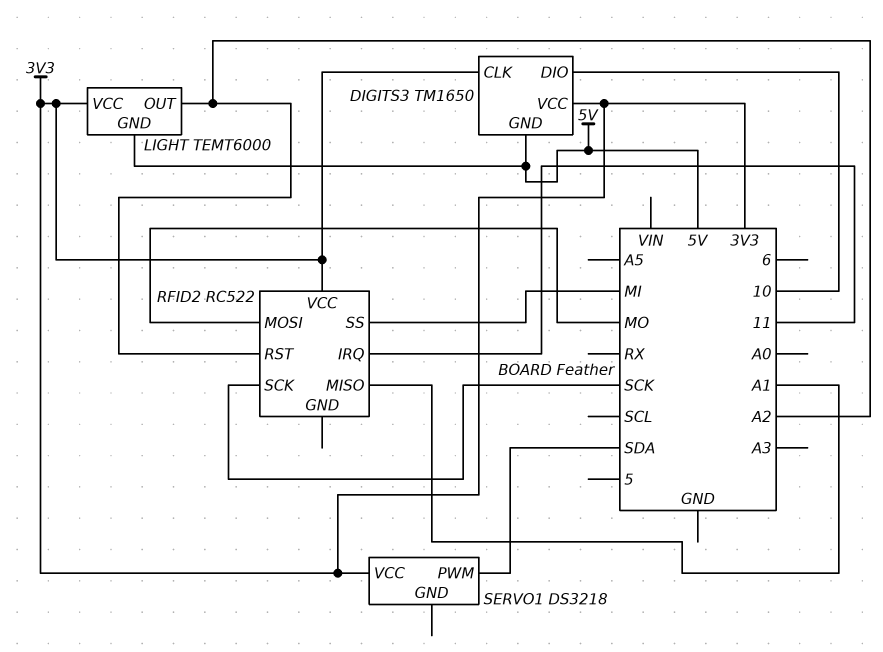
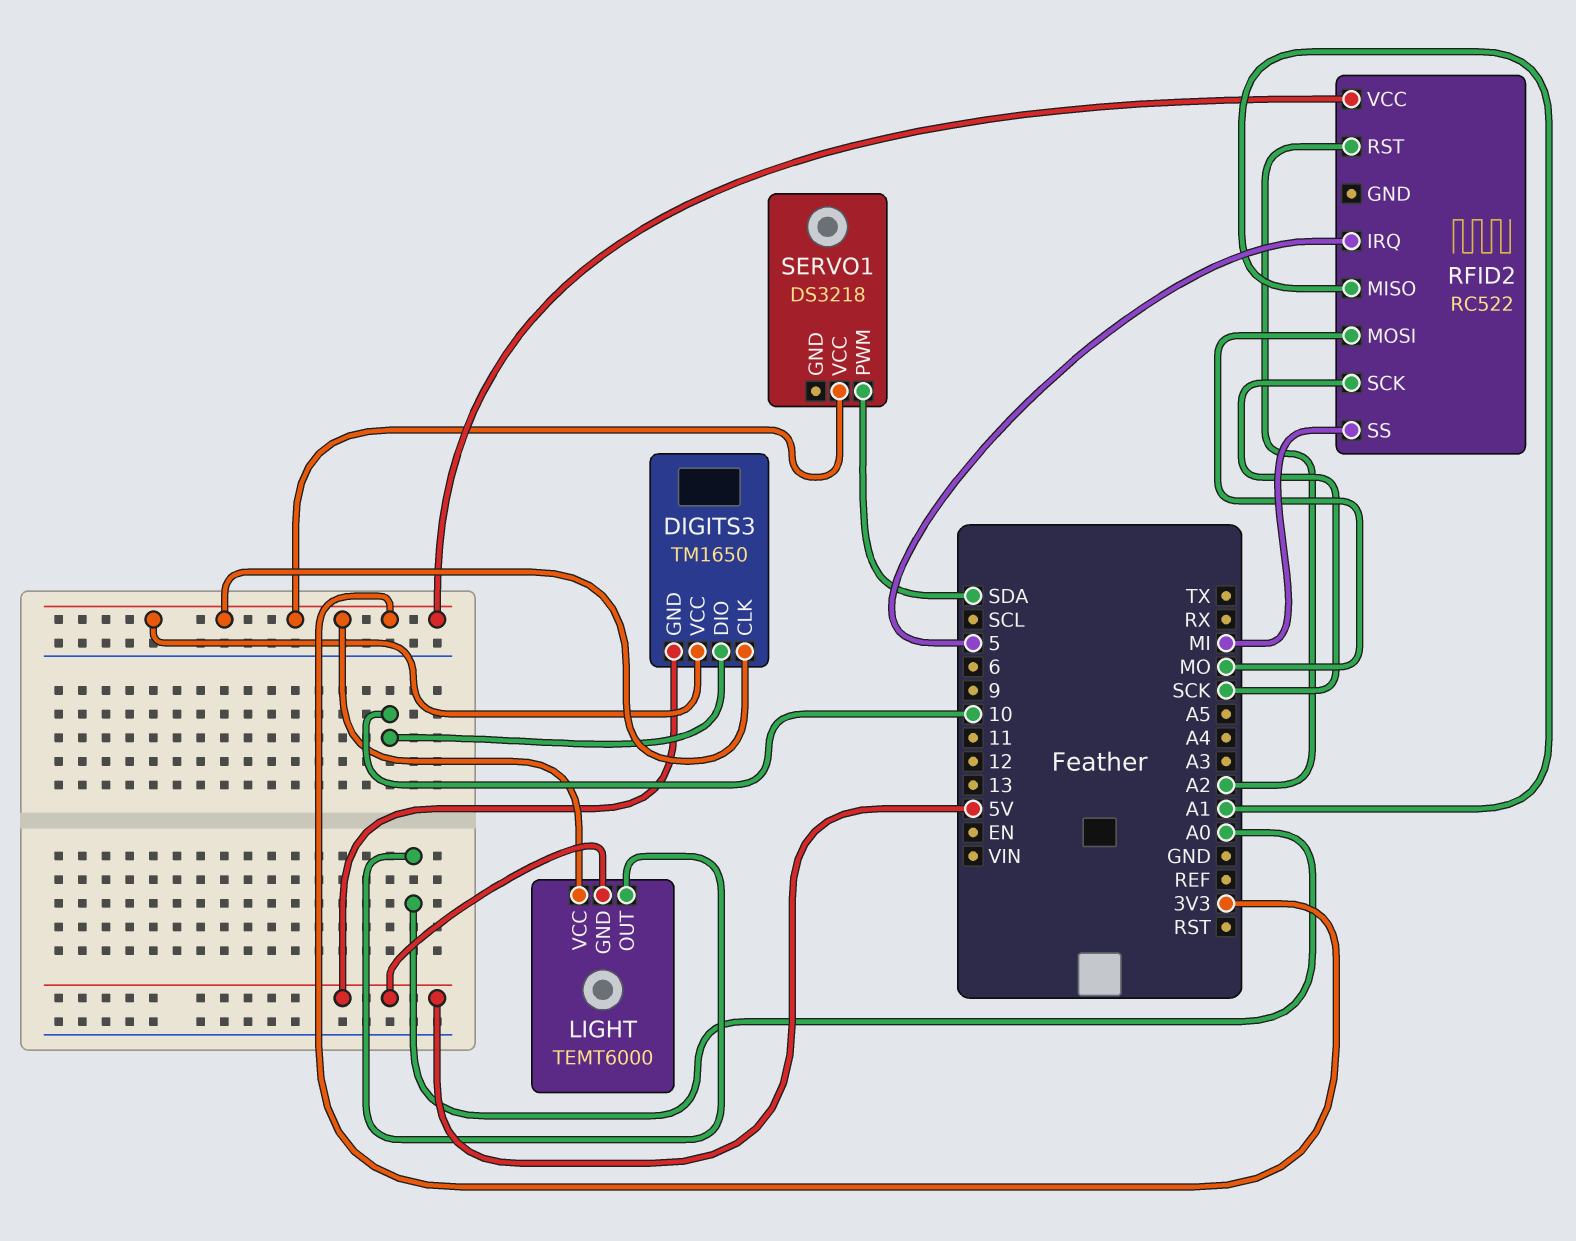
LIGHT pin OUT: A2 -> A0
RFID2 pin IRQ: 11 -> 5

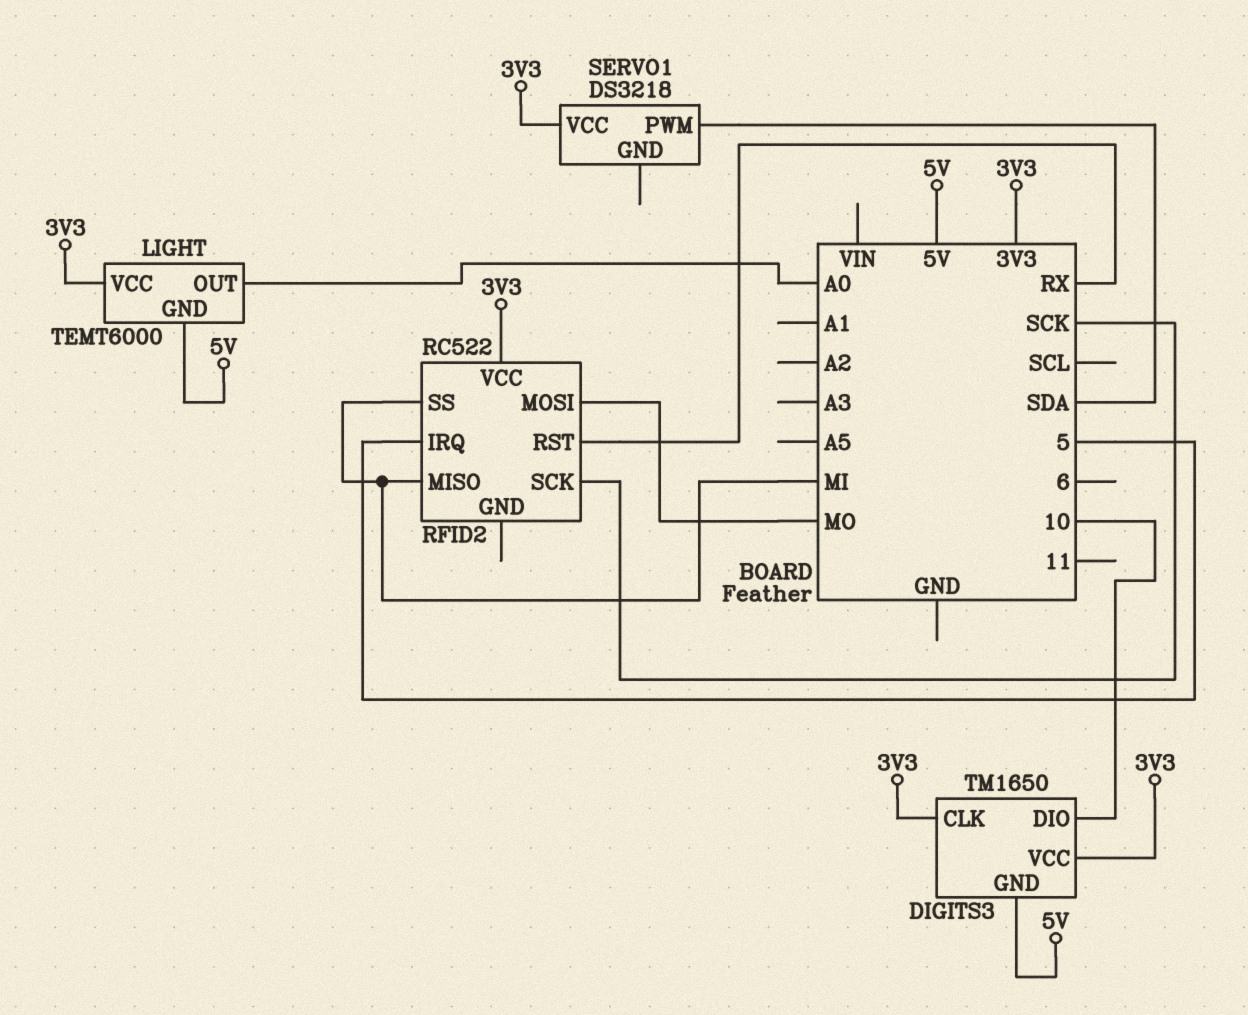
RFID2 pin MISO: A1 -> MI
RFID2 pin RST: A2 -> RX

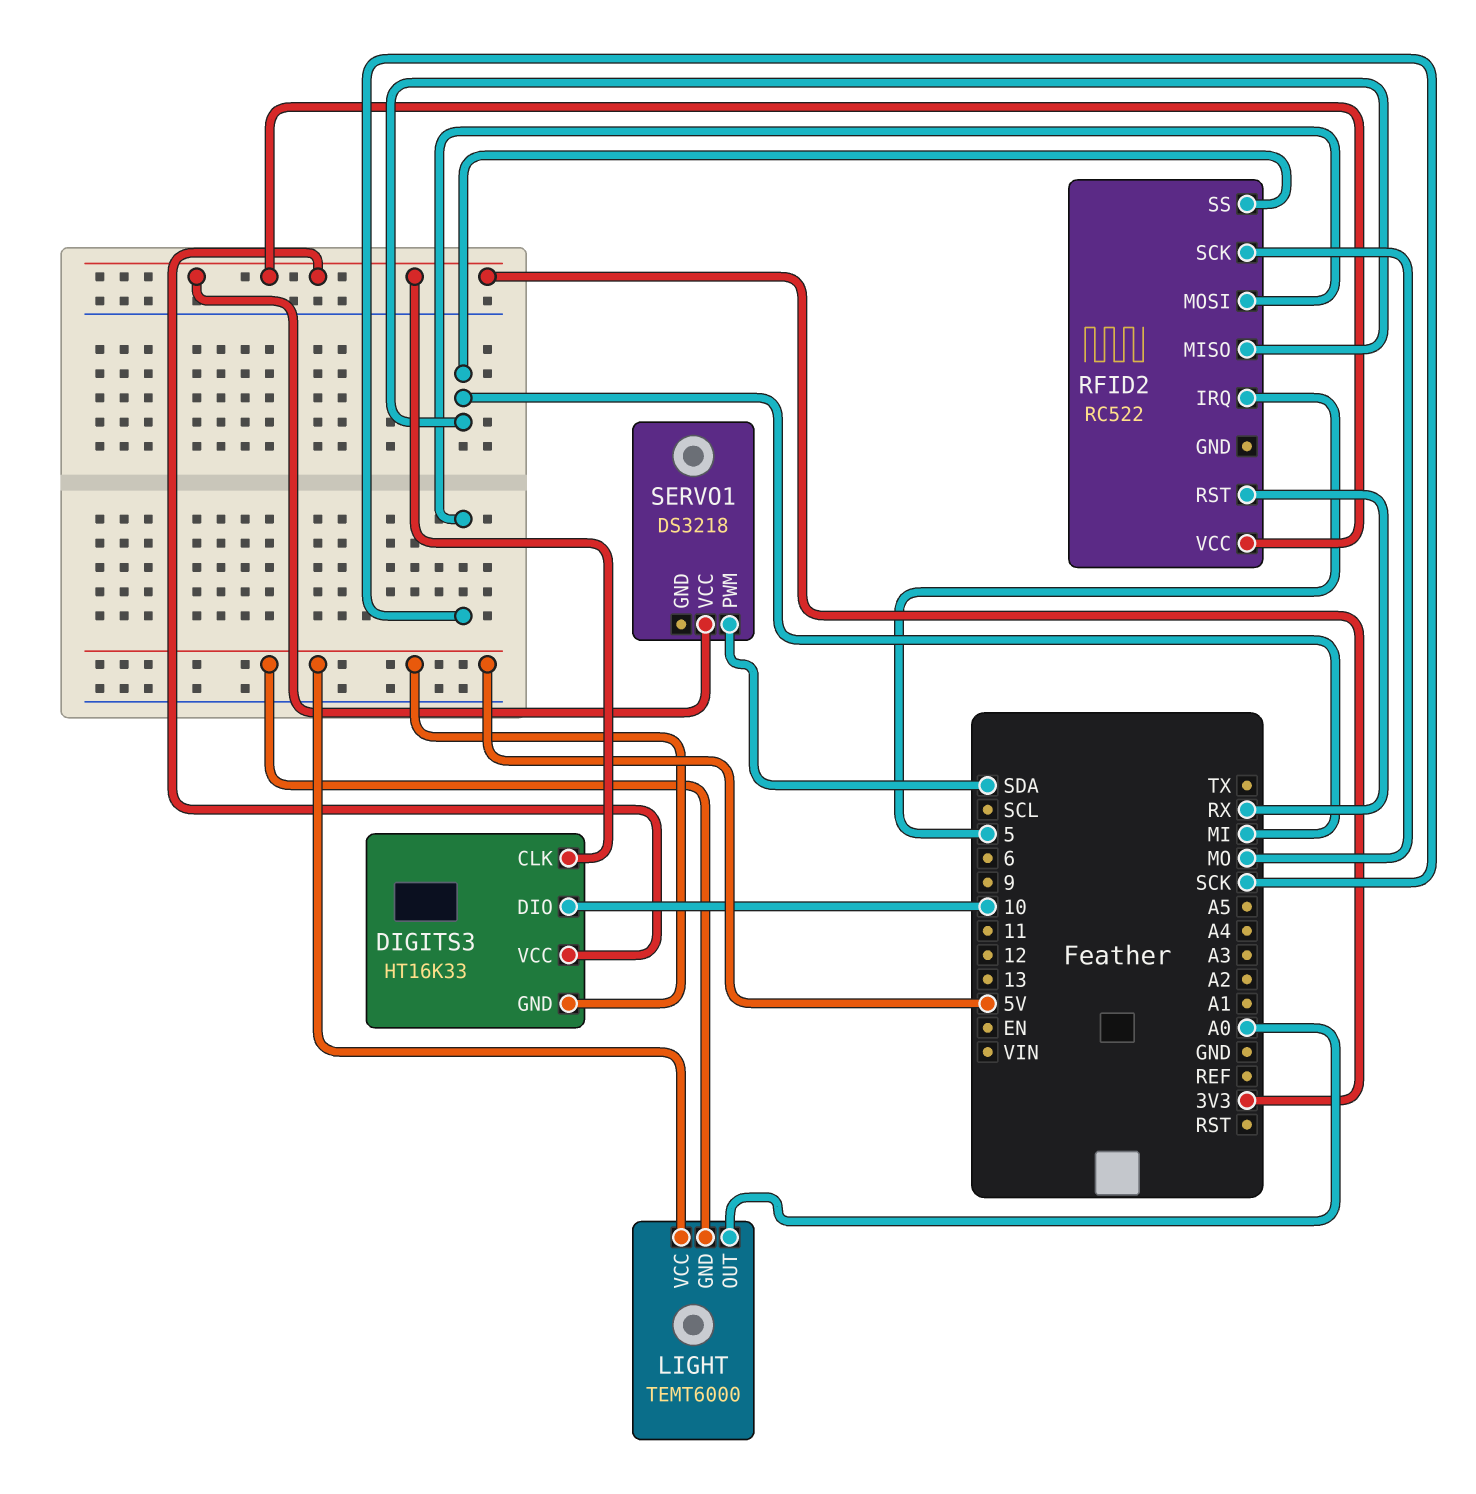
DIGITS3: TM1650 -> HT16K33
LIGHT pin VCC: 3V3 -> 5V
RFID2 pin MOSI: MO -> SCK
RFID2 pin SCK: SCK -> MO

